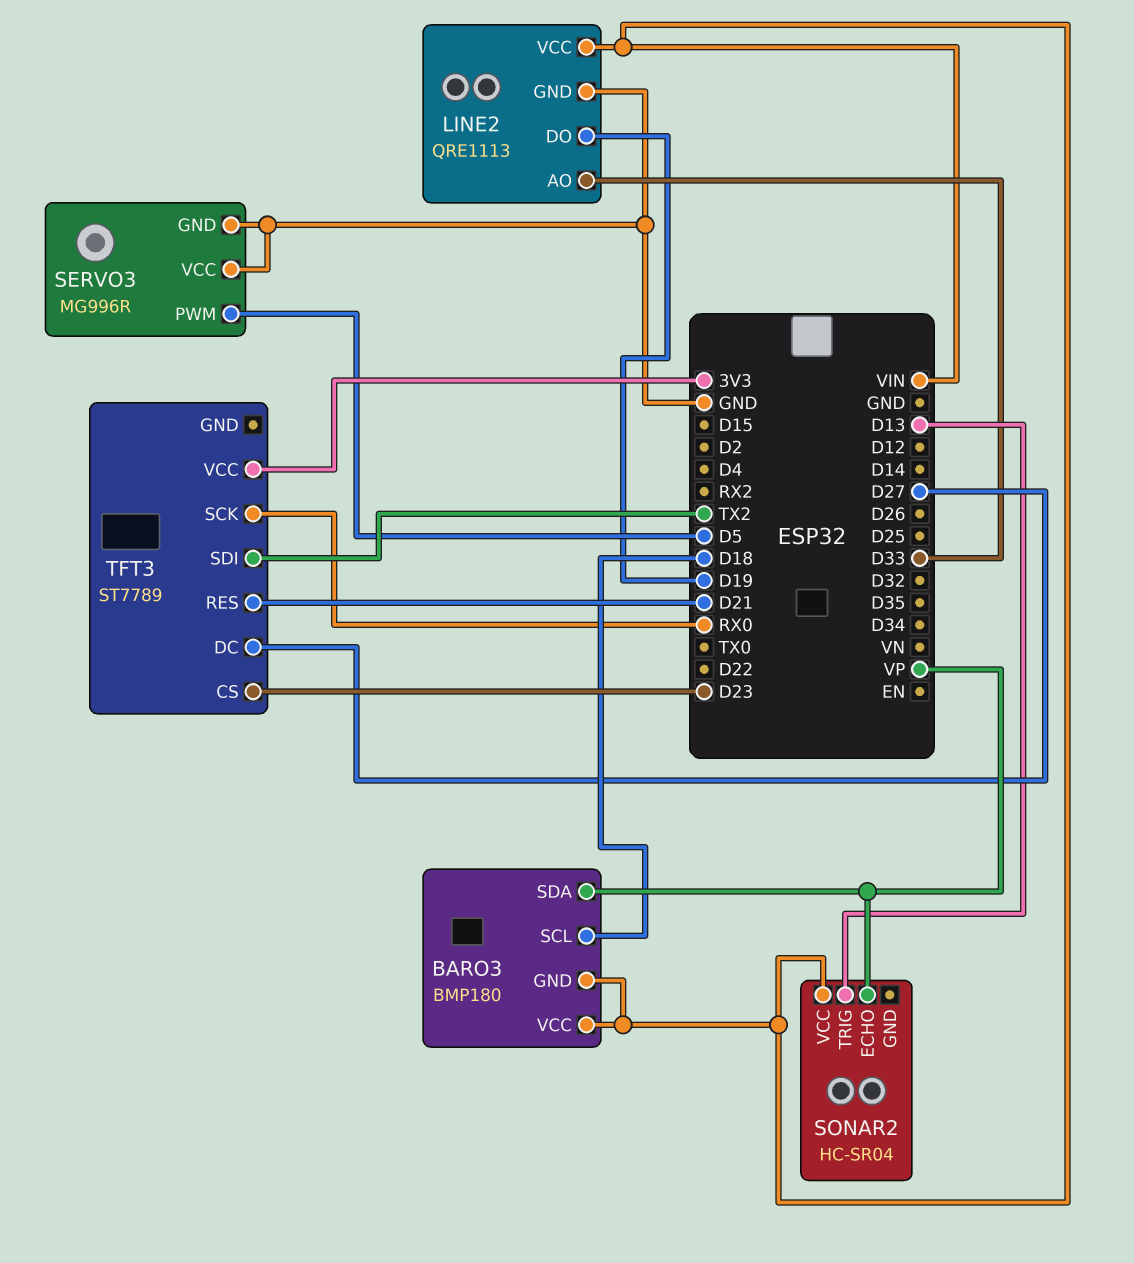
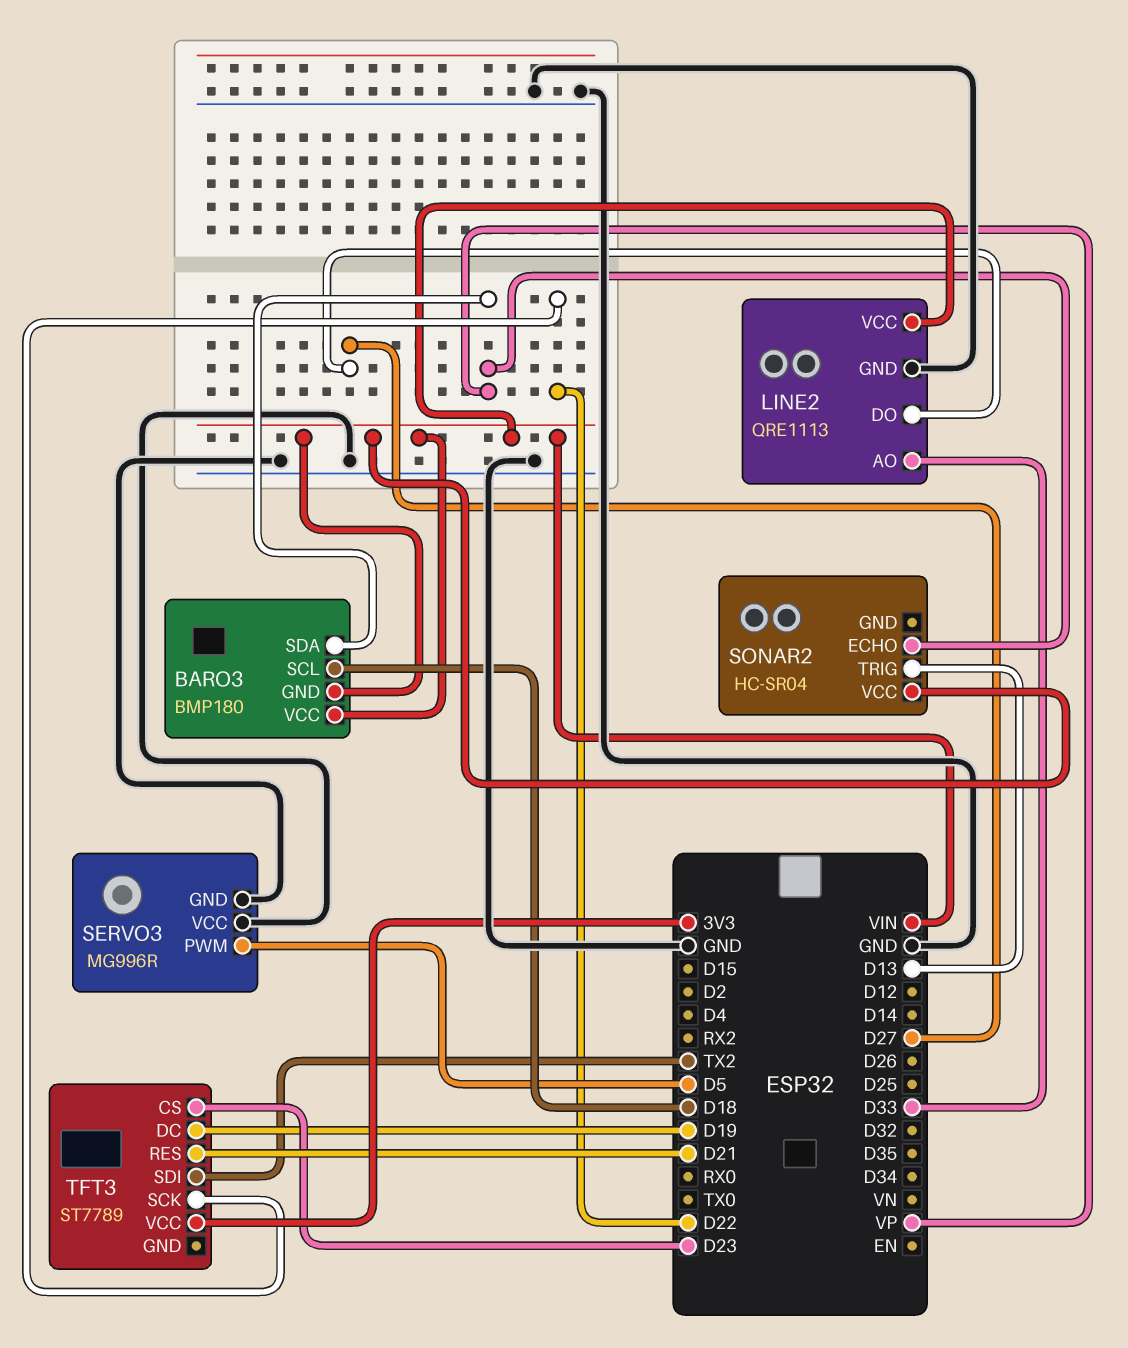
LINE2 pin DO: D19 -> D27
TFT3 pin DC: D27 -> D19
TFT3 pin SCK: RX0 -> D22

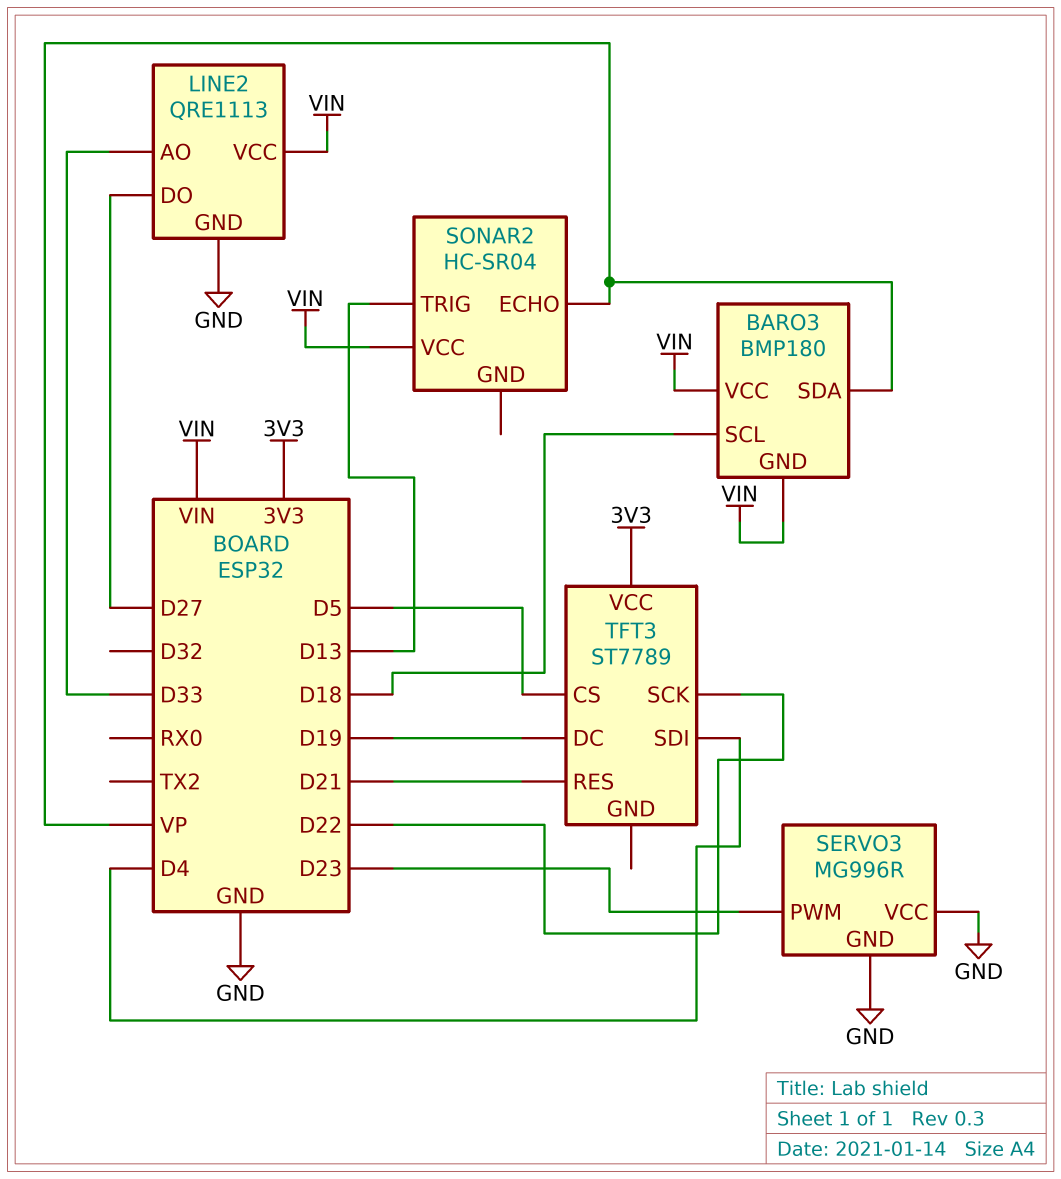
SERVO3 pin PWM: D5 -> D23
TFT3 pin CS: D23 -> D5
TFT3 pin SDI: TX2 -> D4

